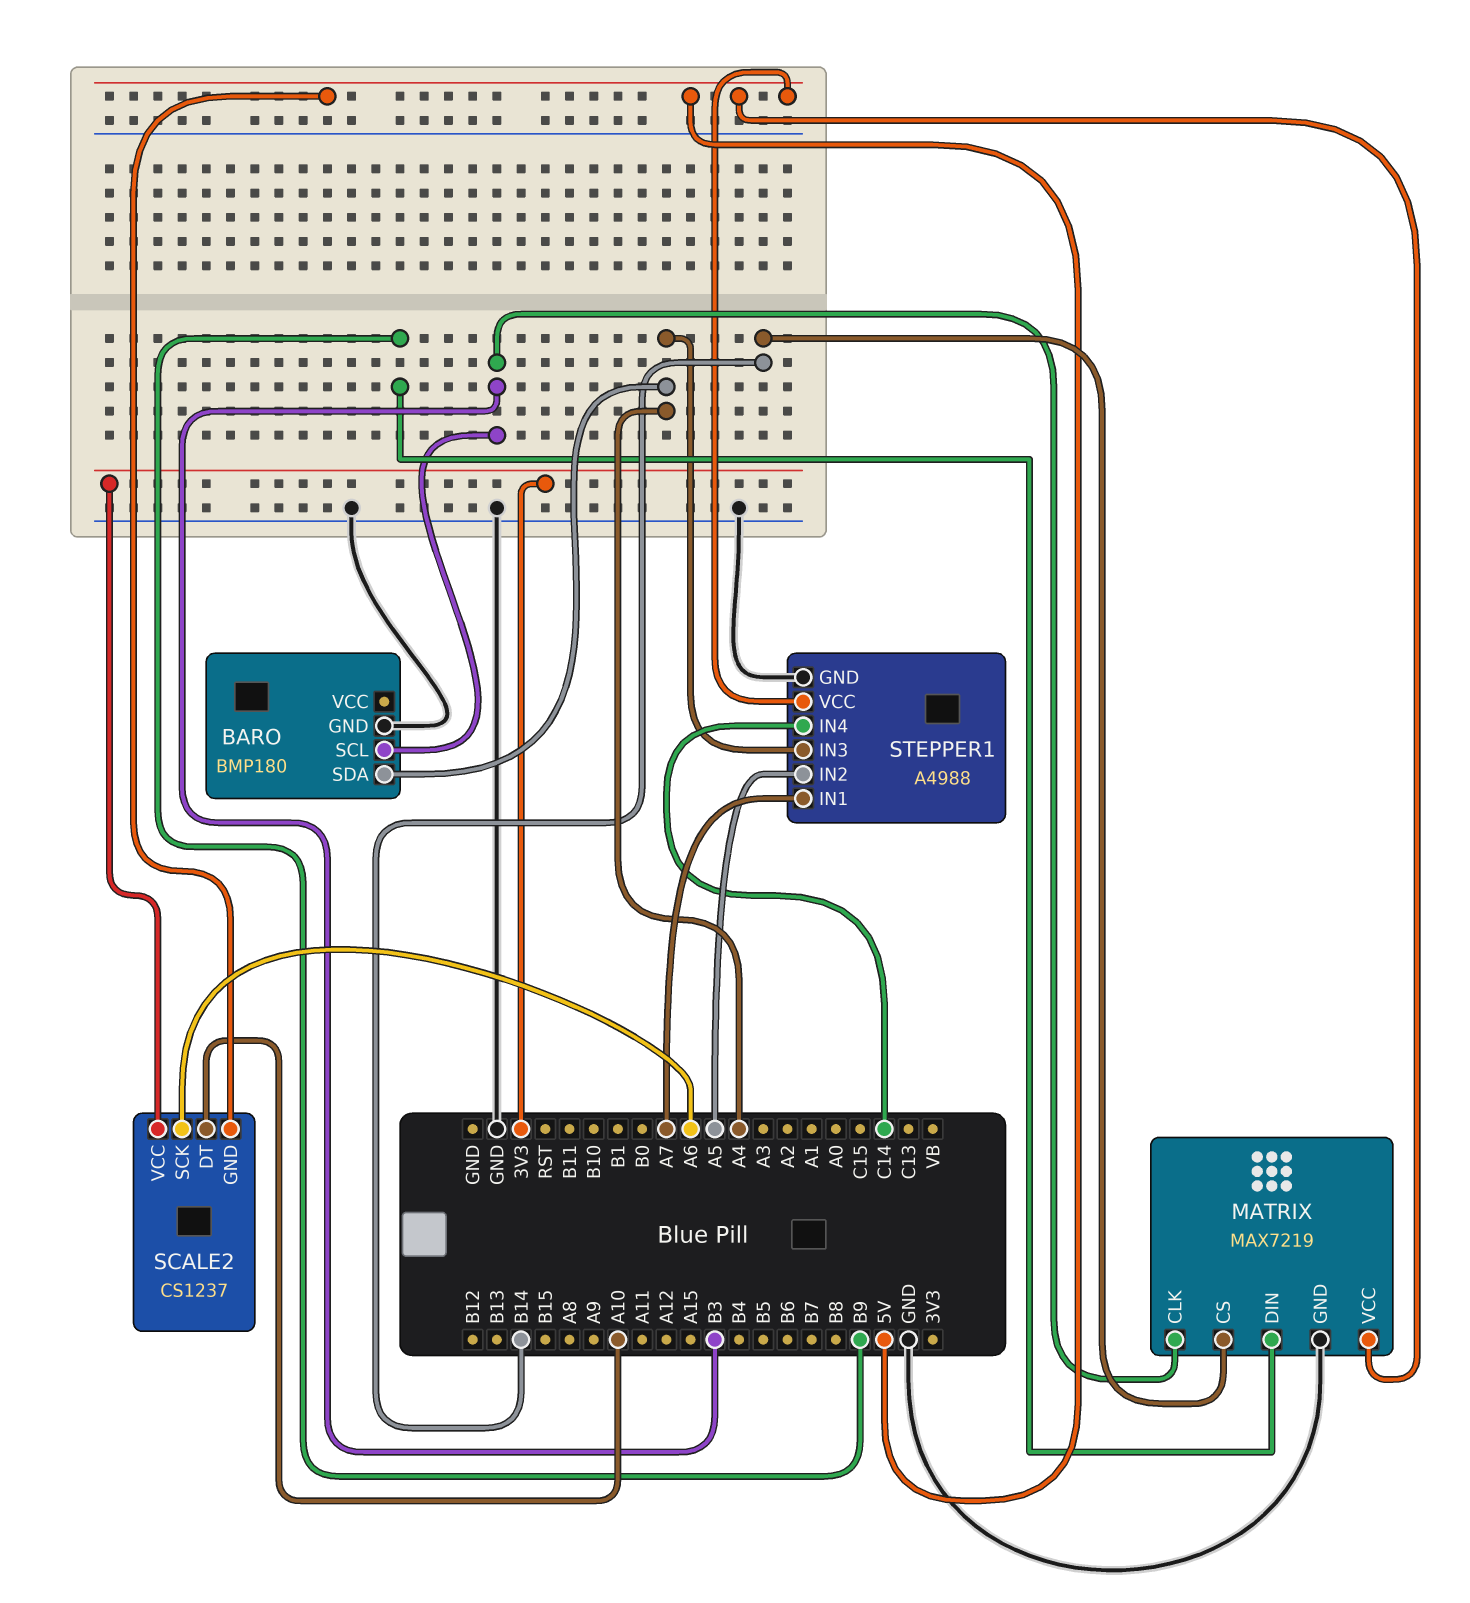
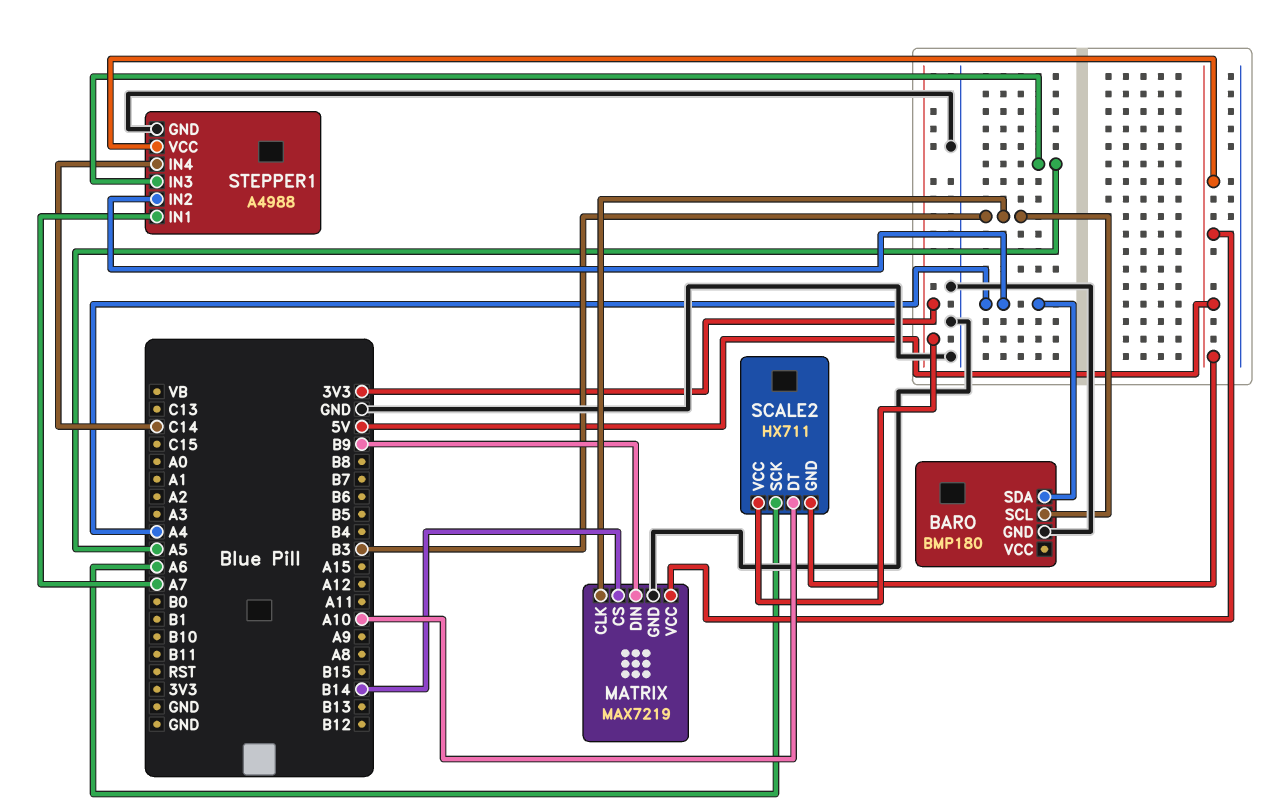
SCALE2: CS1237 -> HX711
STEPPER1 pin IN2: A5 -> A4
STEPPER1 pin IN3: A4 -> A5

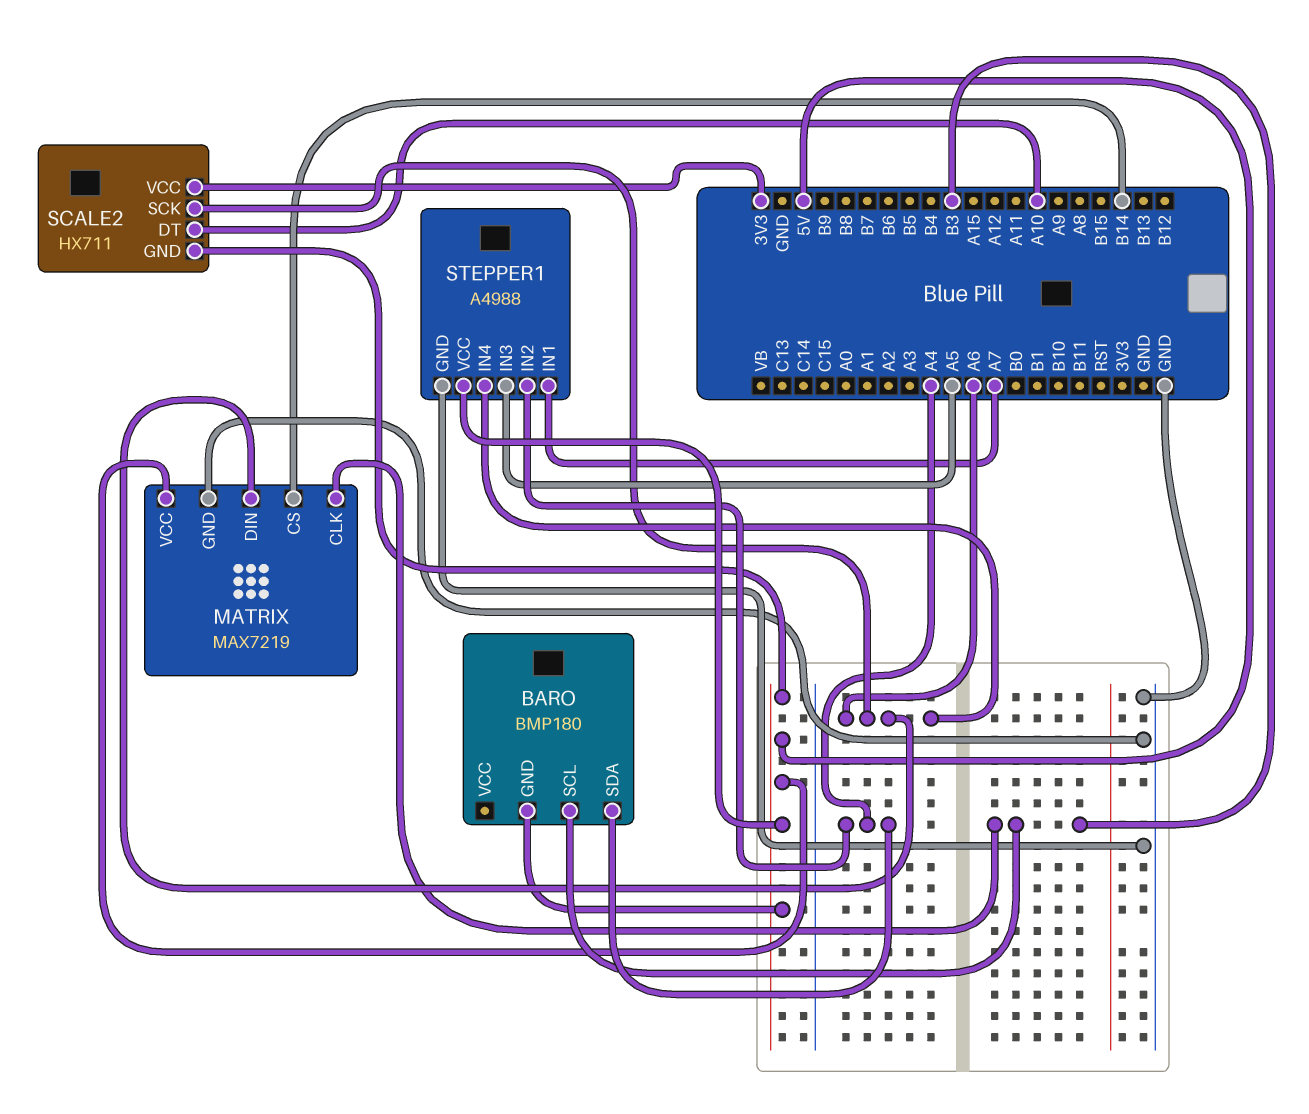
BARO pin GND: GND -> 5V
MATRIX pin DIN: B9 -> A6
STEPPER1 pin IN4: C14 -> A6

